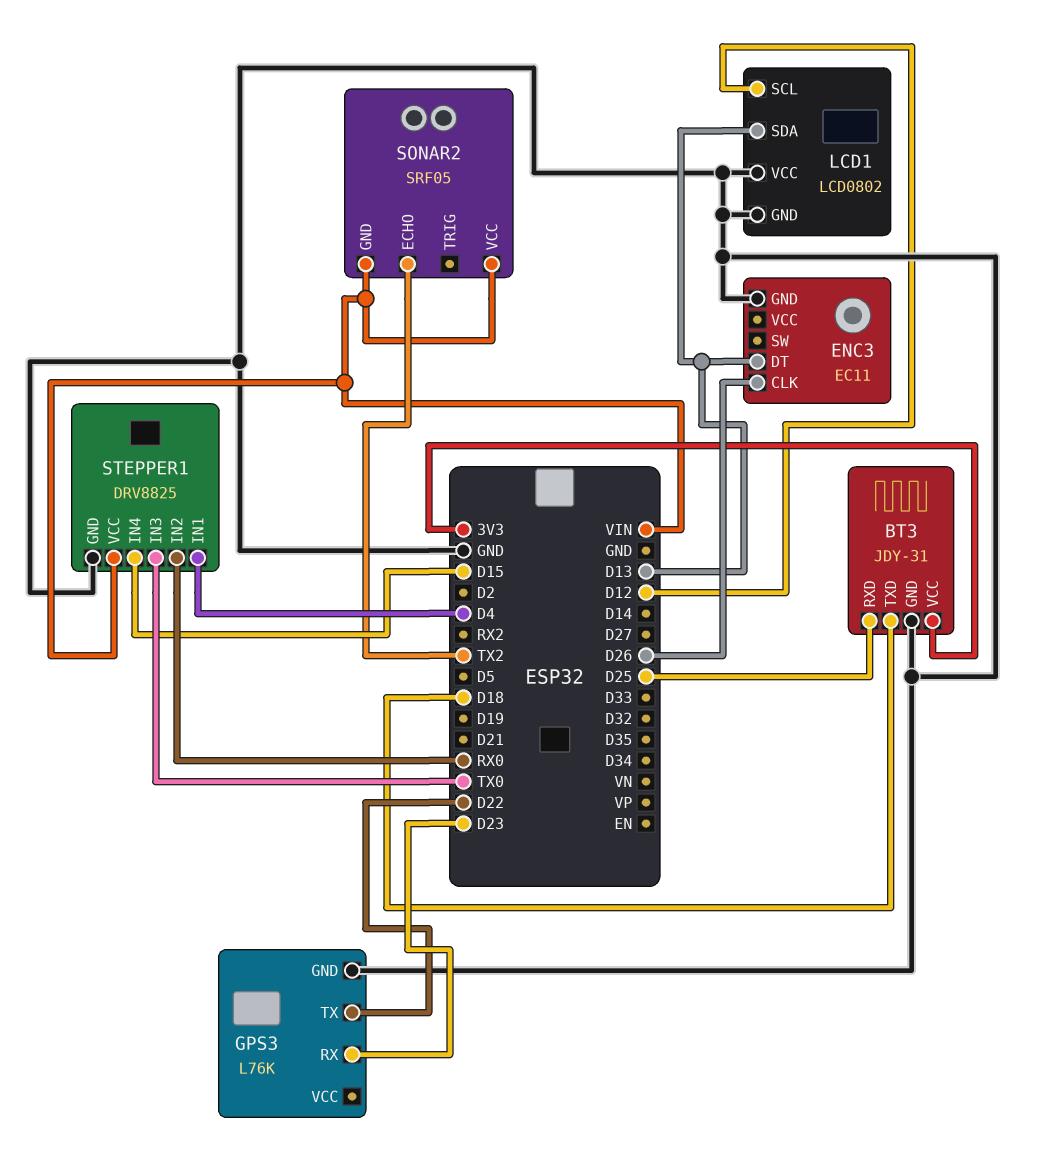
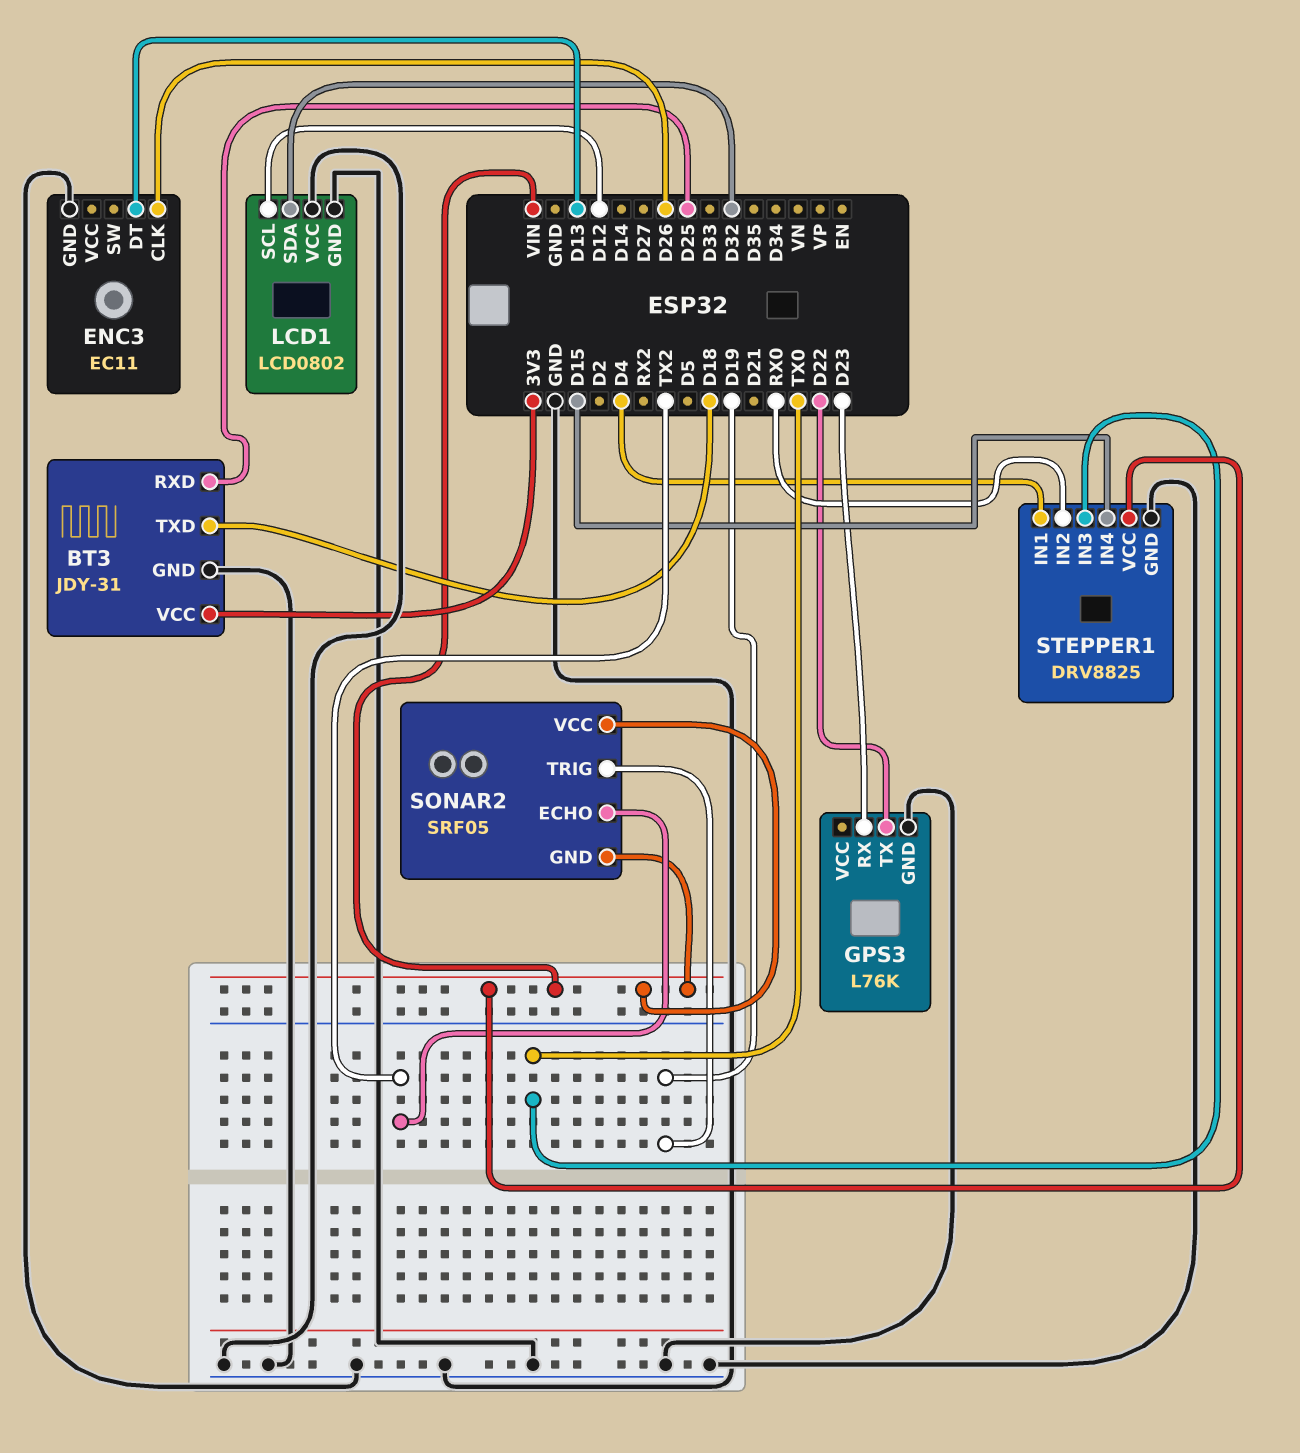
LCD1 pin SDA: D13 -> D32
SONAR2 pin TRIG: none -> D19

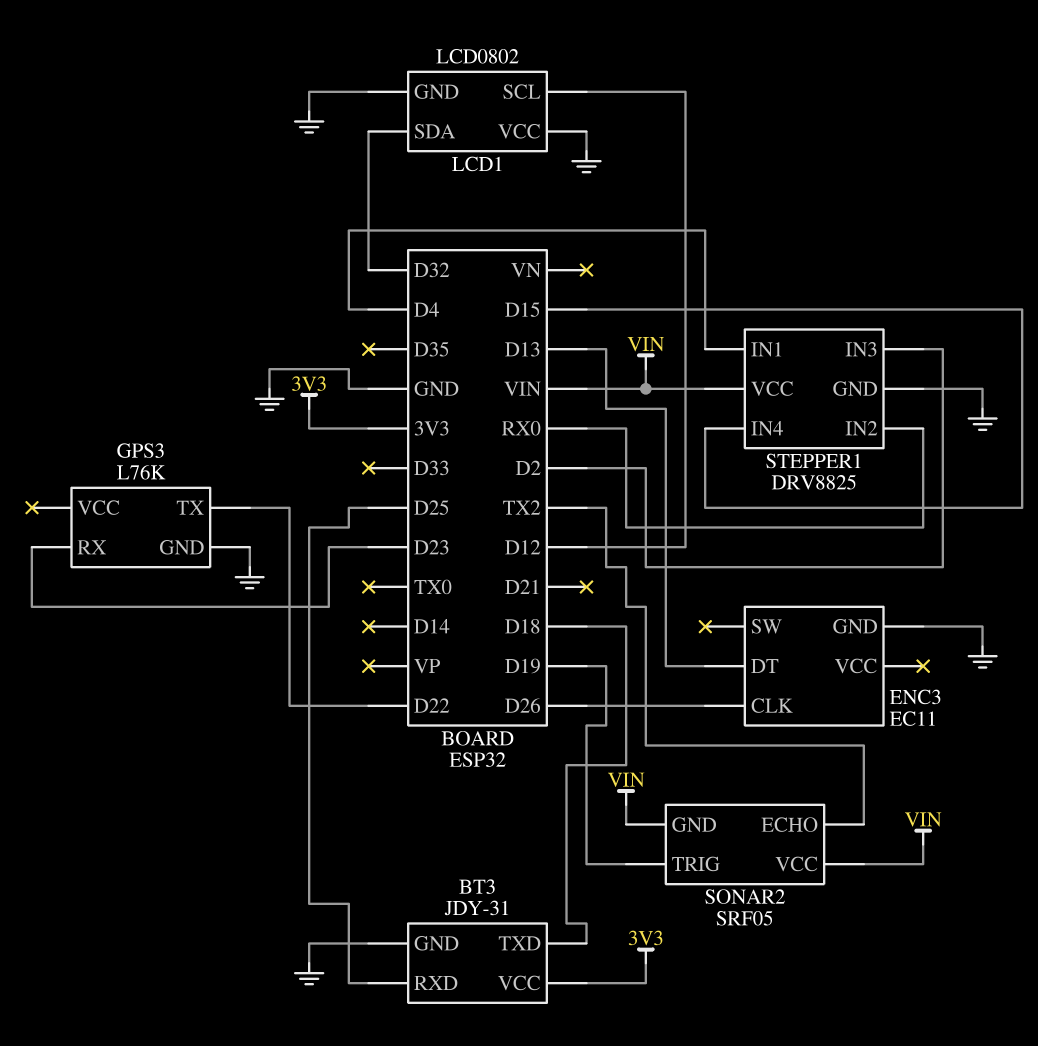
STEPPER1 pin IN3: TX0 -> D2

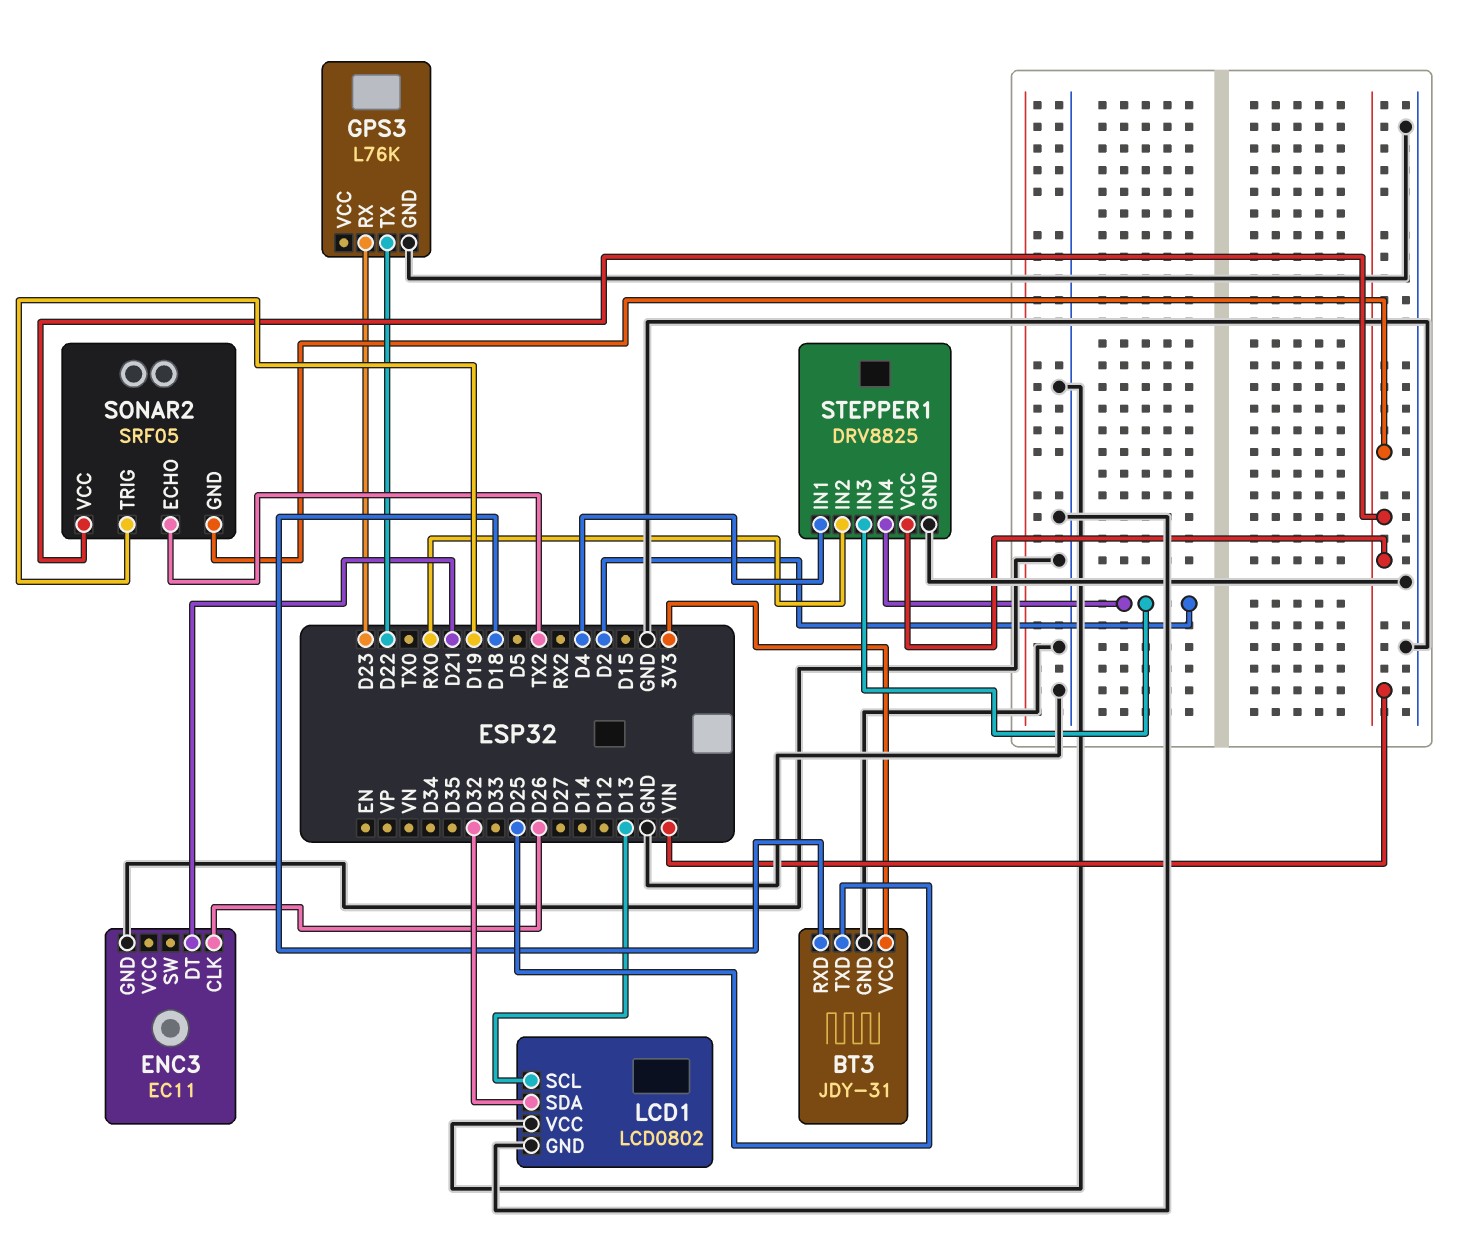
BT3 pin RXD: D25 -> D18
BT3 pin TXD: D18 -> D25
ENC3 pin DT: D13 -> D21
LCD1 pin SCL: D12 -> D13
STEPPER1 pin IN4: D15 -> D2

